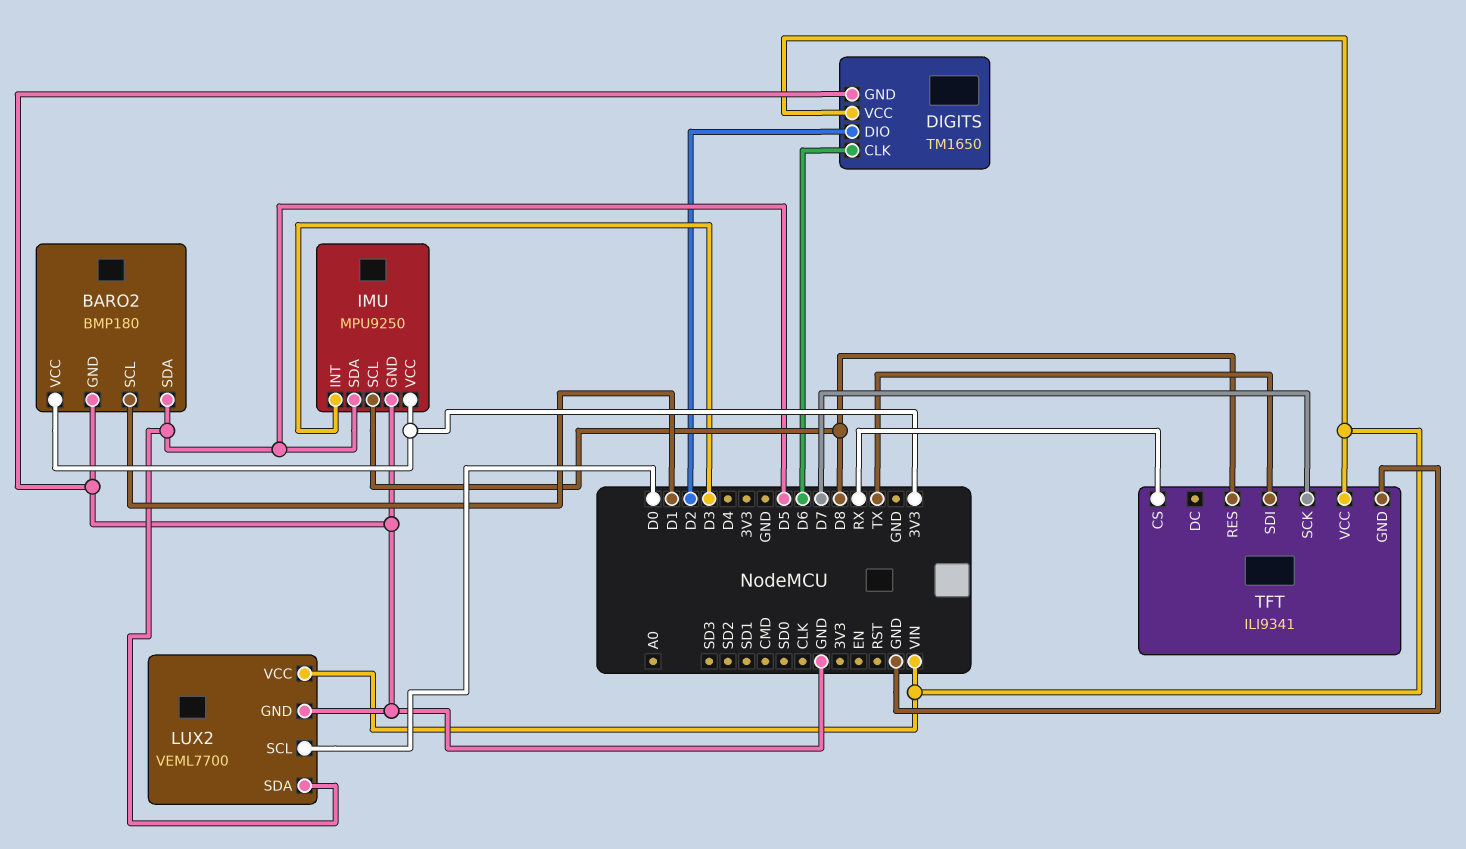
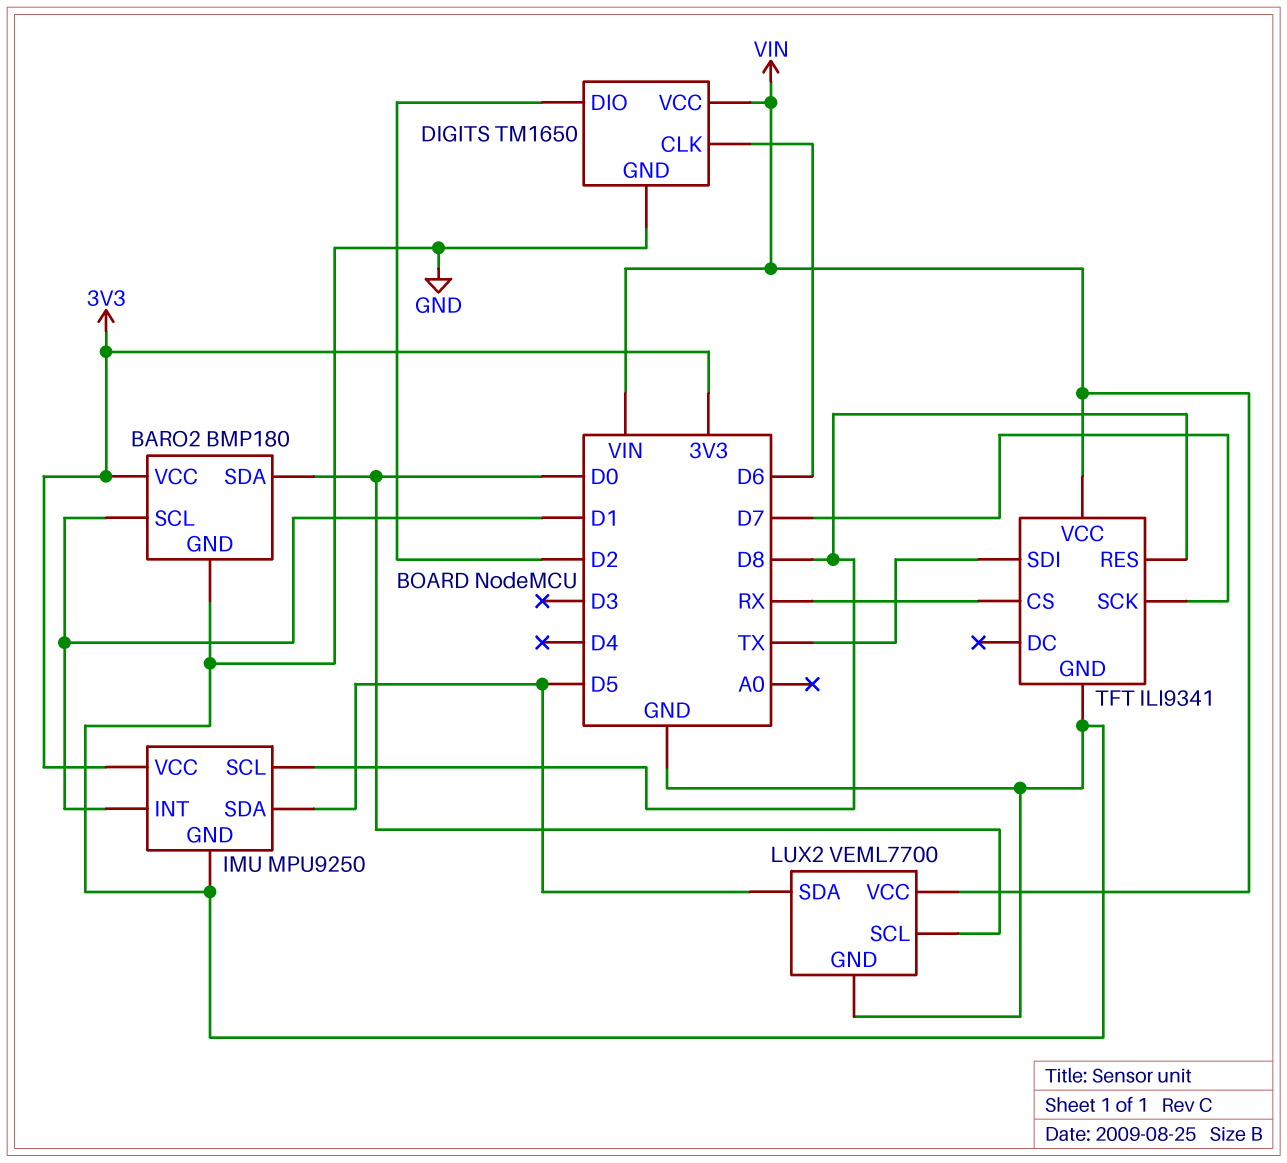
BARO2 pin SDA: D5 -> D0
IMU pin INT: D3 -> D1

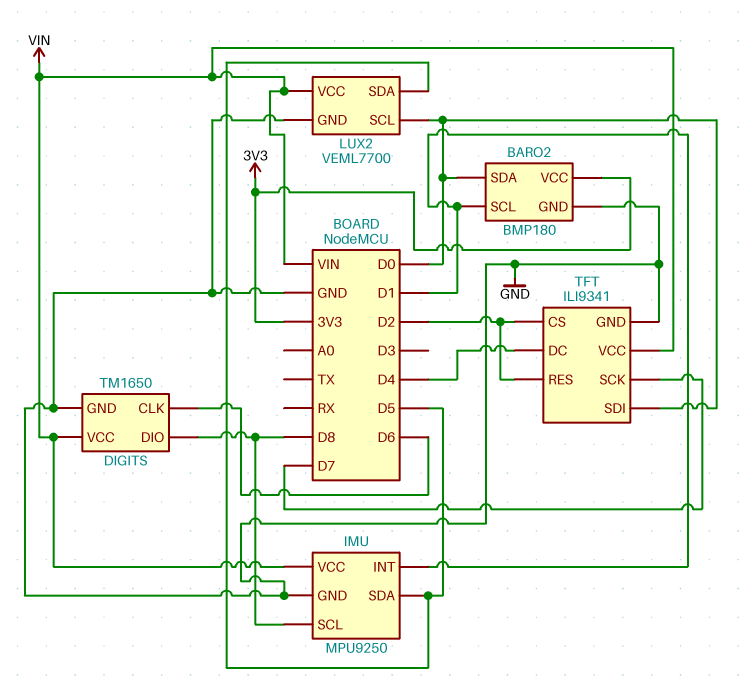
DIGITS pin DIO: D2 -> D8
IMU pin VCC: 3V3 -> VIN
TFT pin CS: RX -> D2
TFT pin DC: none -> D4
TFT pin RES: D8 -> D2
TFT pin SDI: TX -> D0

